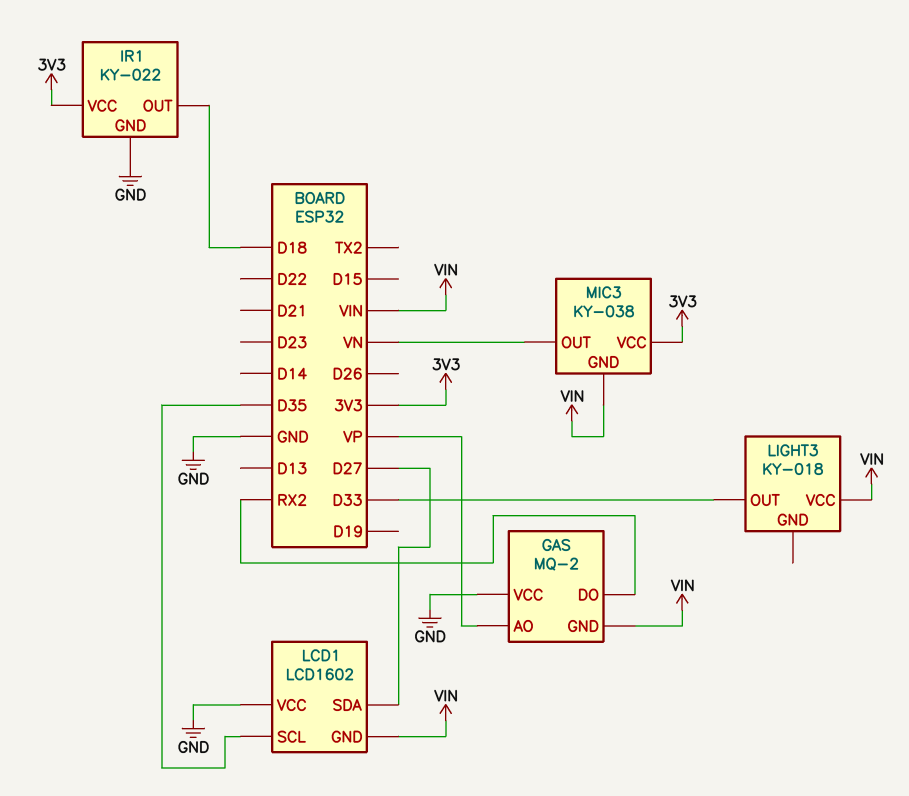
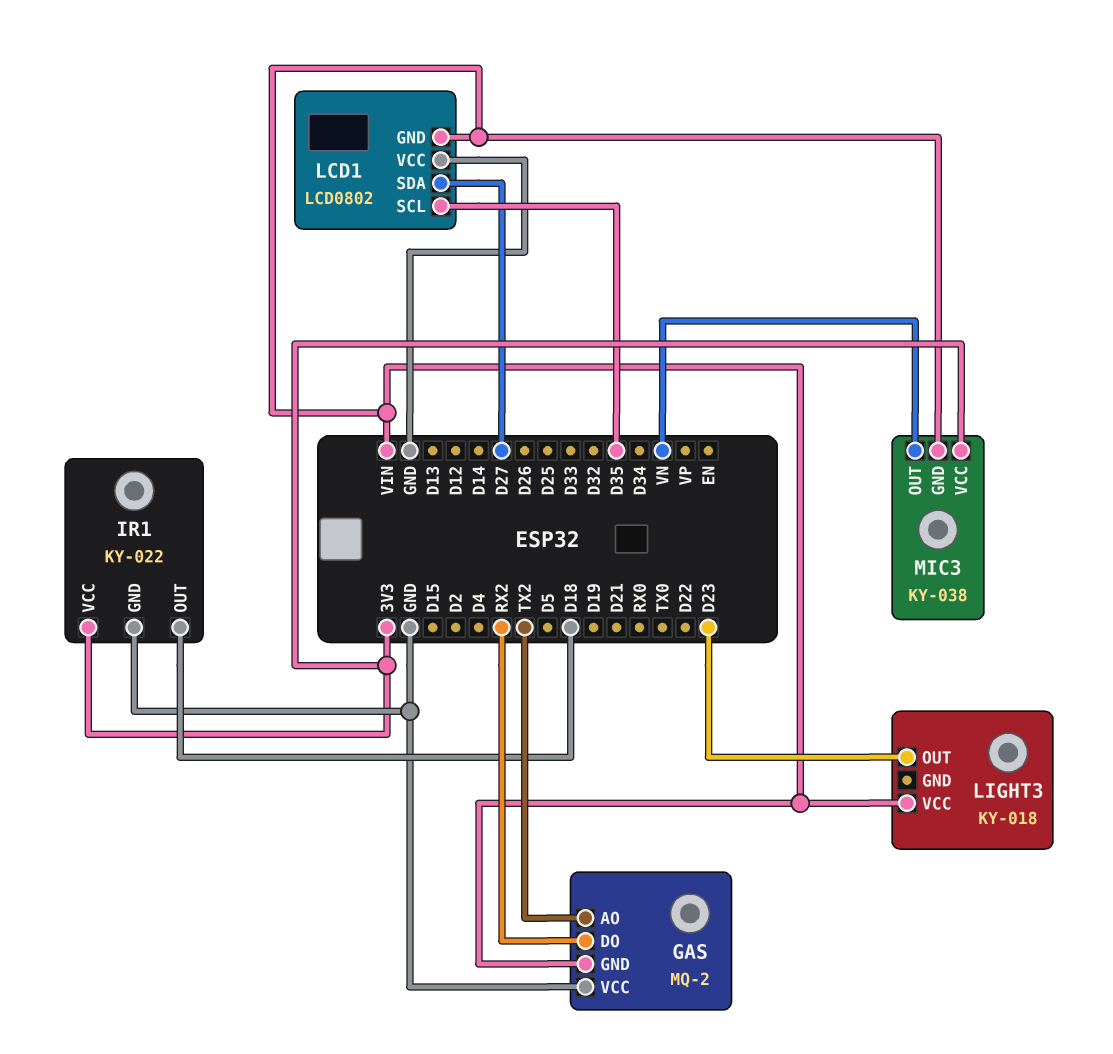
GAS pin AO: VP -> TX2
LCD1: LCD1602 -> LCD0802
LIGHT3 pin OUT: D33 -> D23

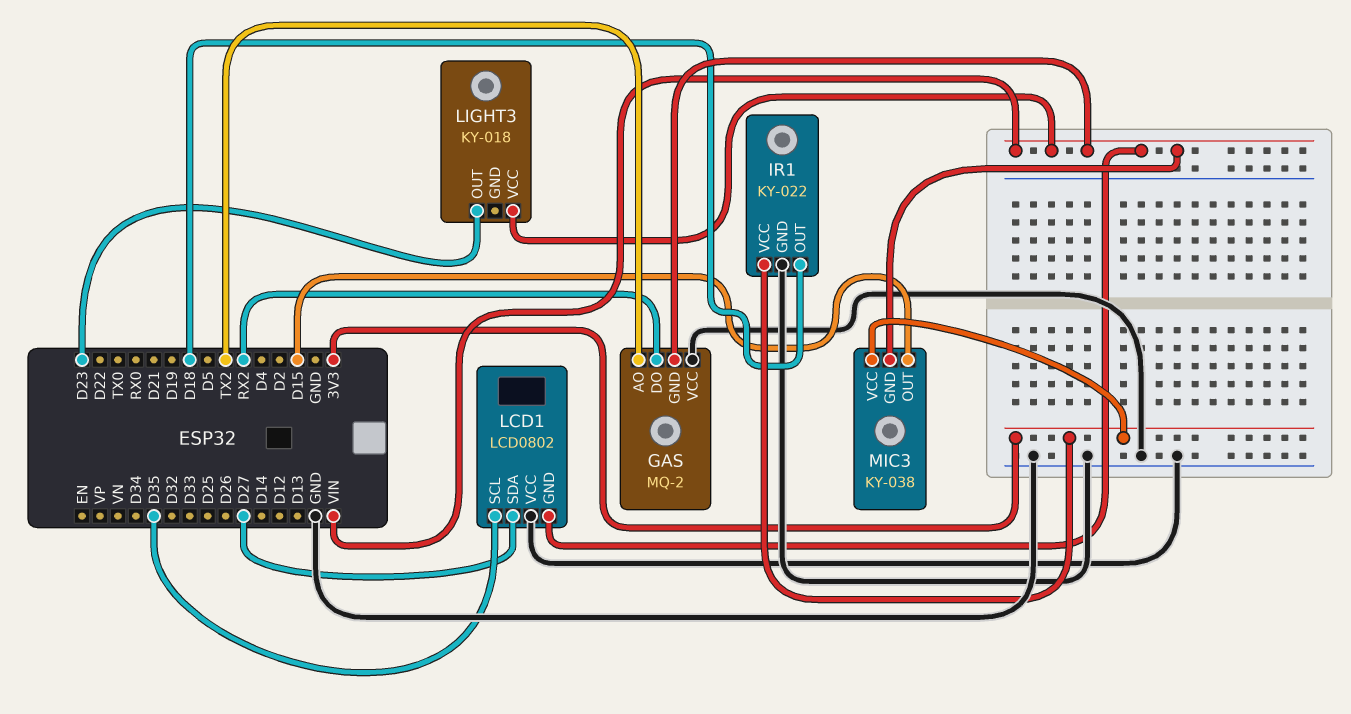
MIC3 pin OUT: VN -> D15

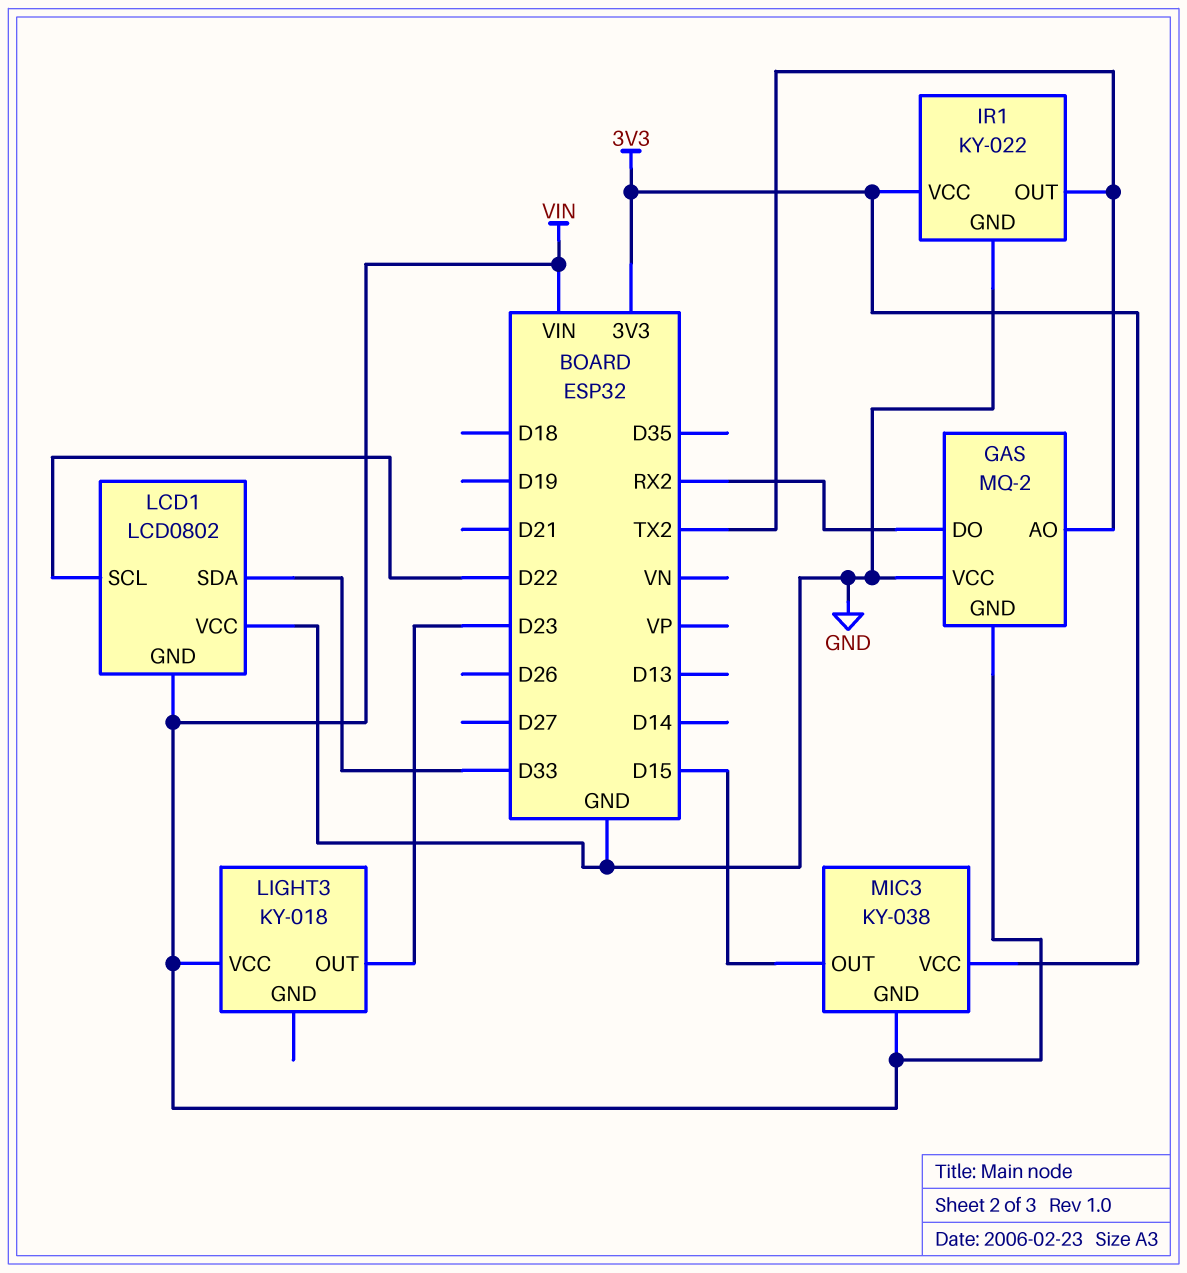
IR1 pin OUT: D18 -> TX2
LCD1 pin SCL: D35 -> D22
LCD1 pin SDA: D27 -> D33

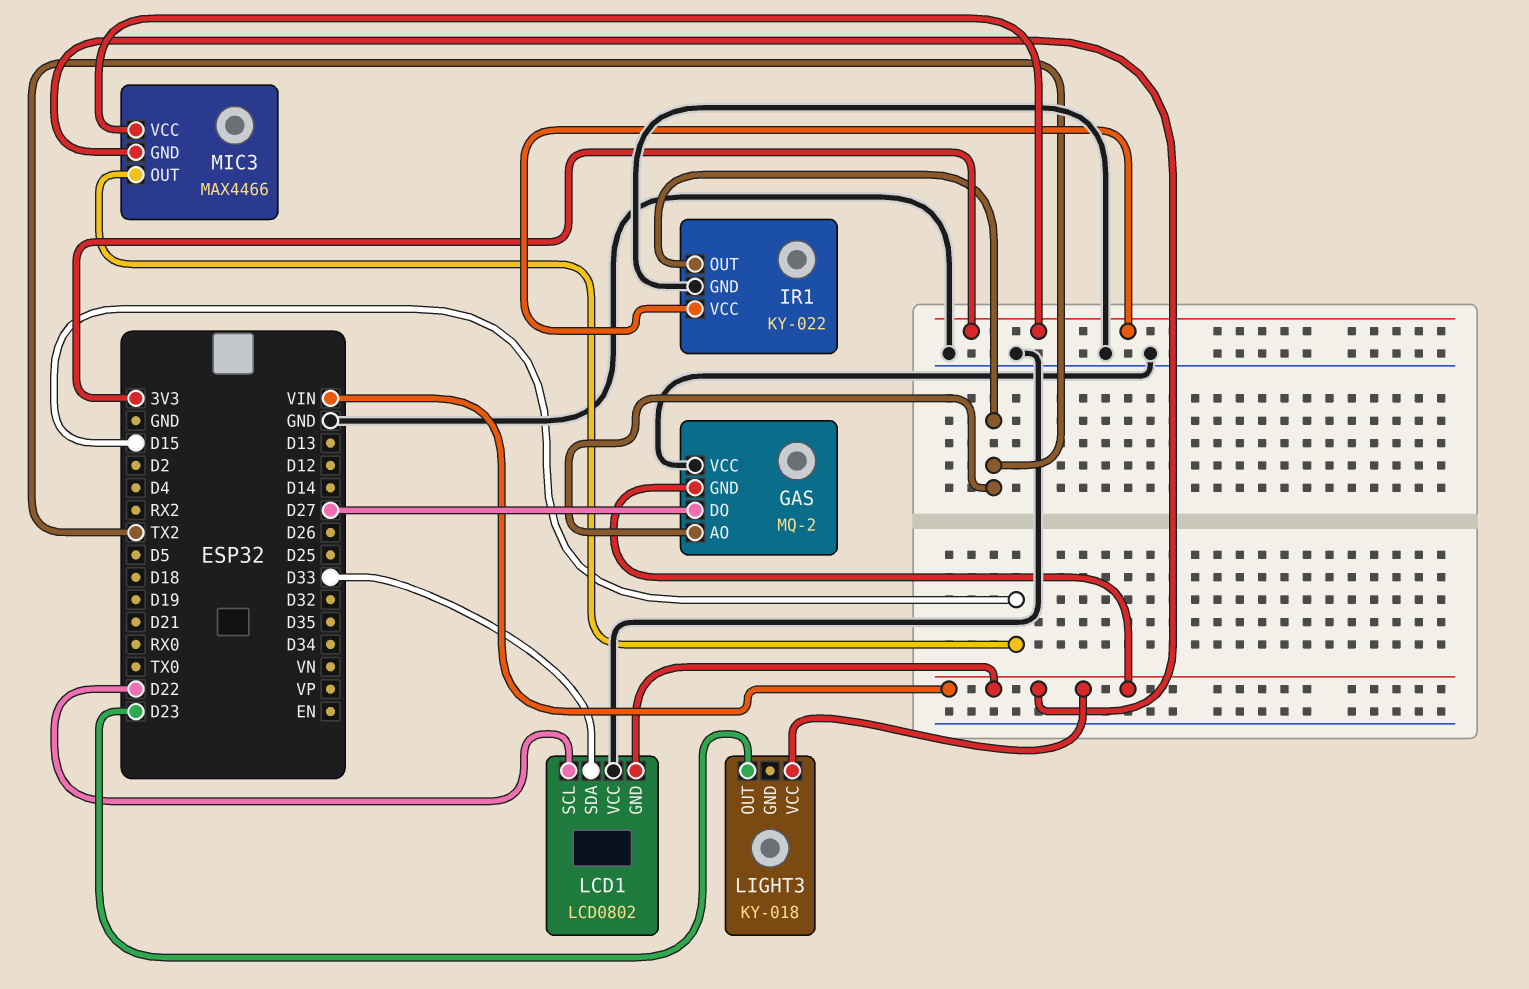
GAS pin DO: RX2 -> D27
MIC3: KY-038 -> MAX4466

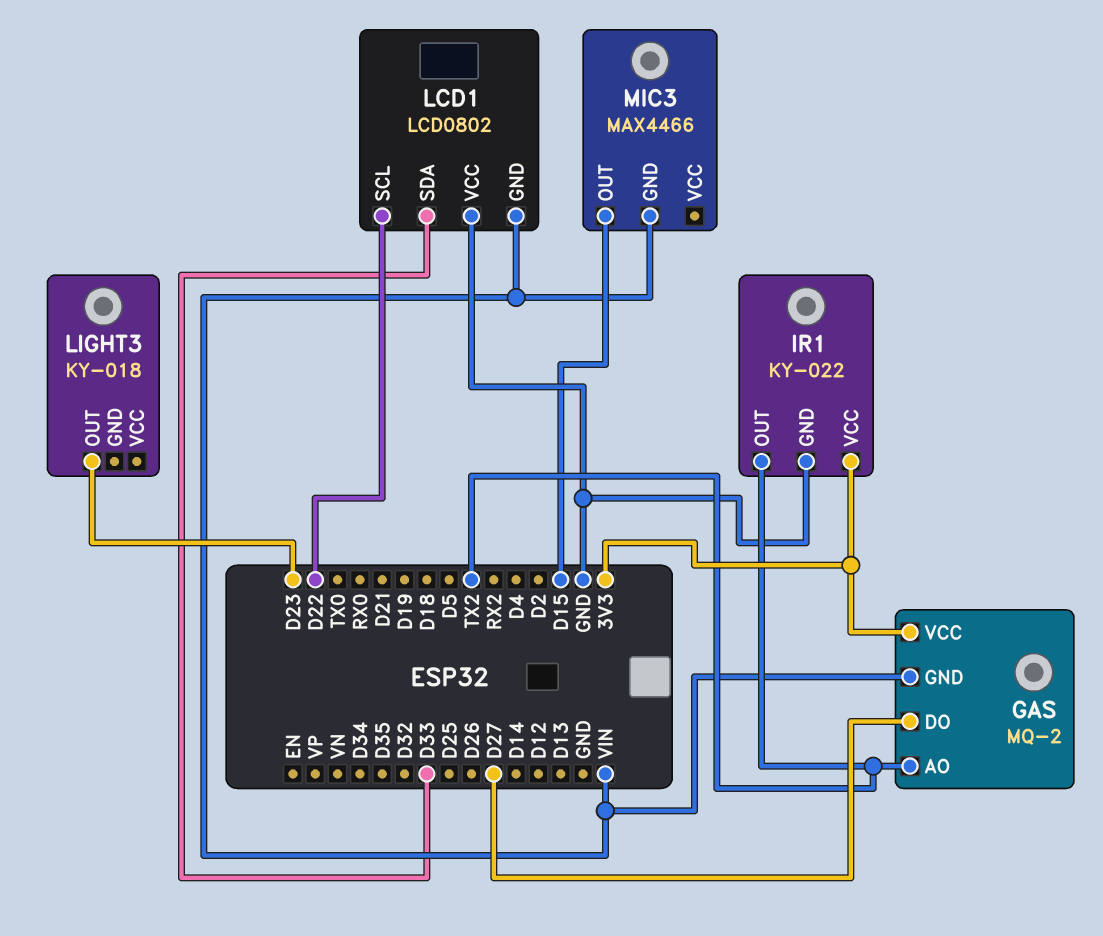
GAS pin VCC: GND -> 3V3
LIGHT3 pin VCC: VIN -> none
MIC3 pin VCC: 3V3 -> none

